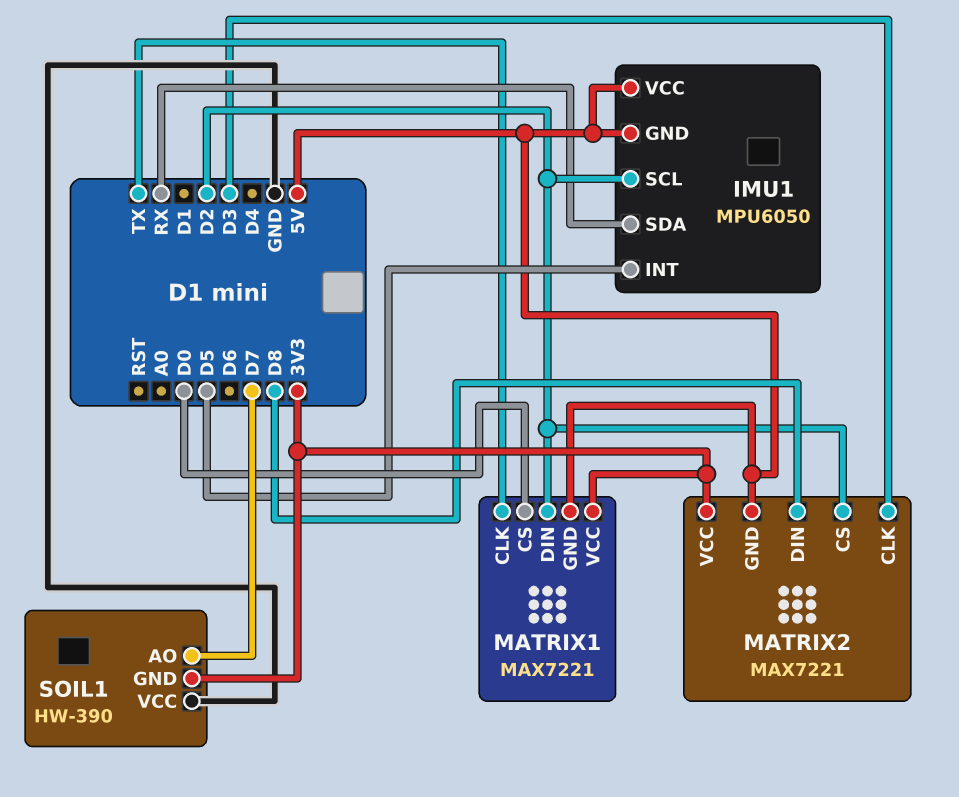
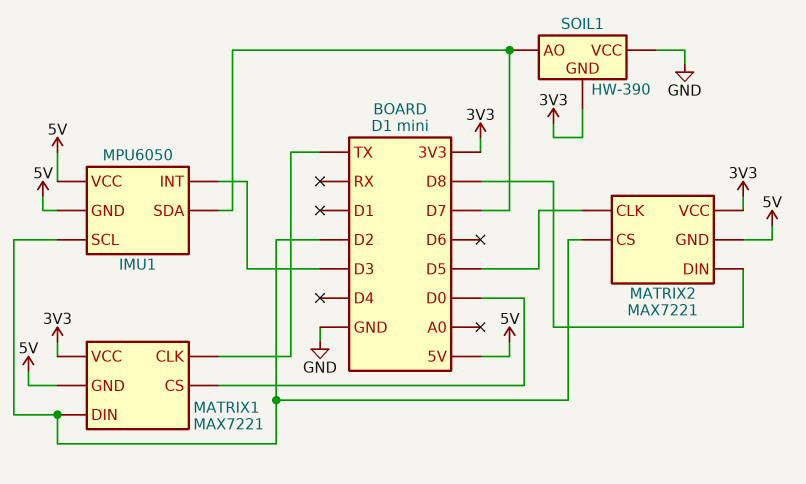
IMU1 pin INT: D5 -> D3
IMU1 pin SDA: RX -> D7
MATRIX2 pin CLK: D3 -> D5

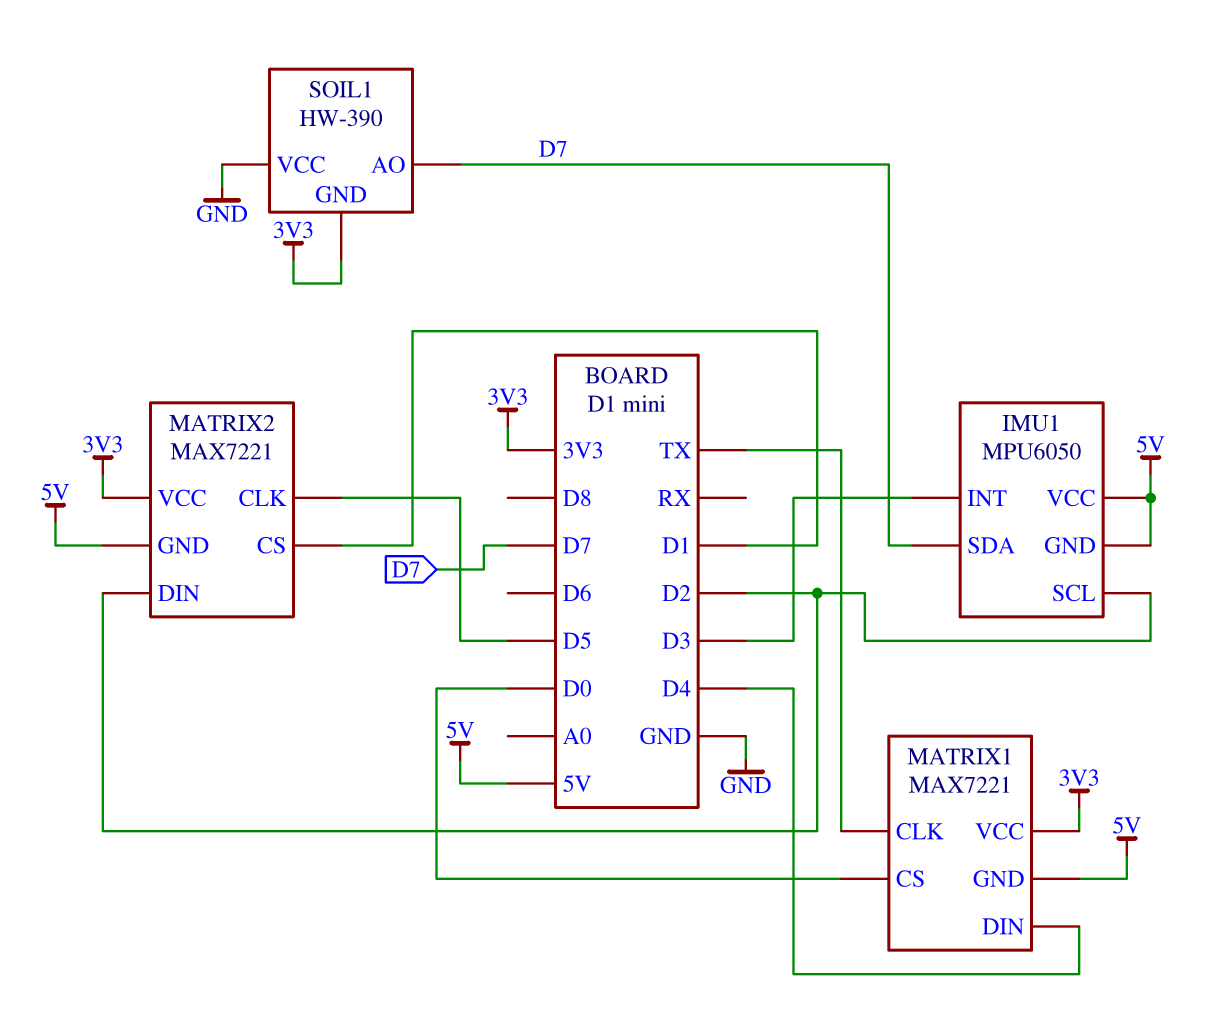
MATRIX1 pin DIN: D2 -> D4
MATRIX2 pin CS: D2 -> D1
MATRIX2 pin DIN: D8 -> D2

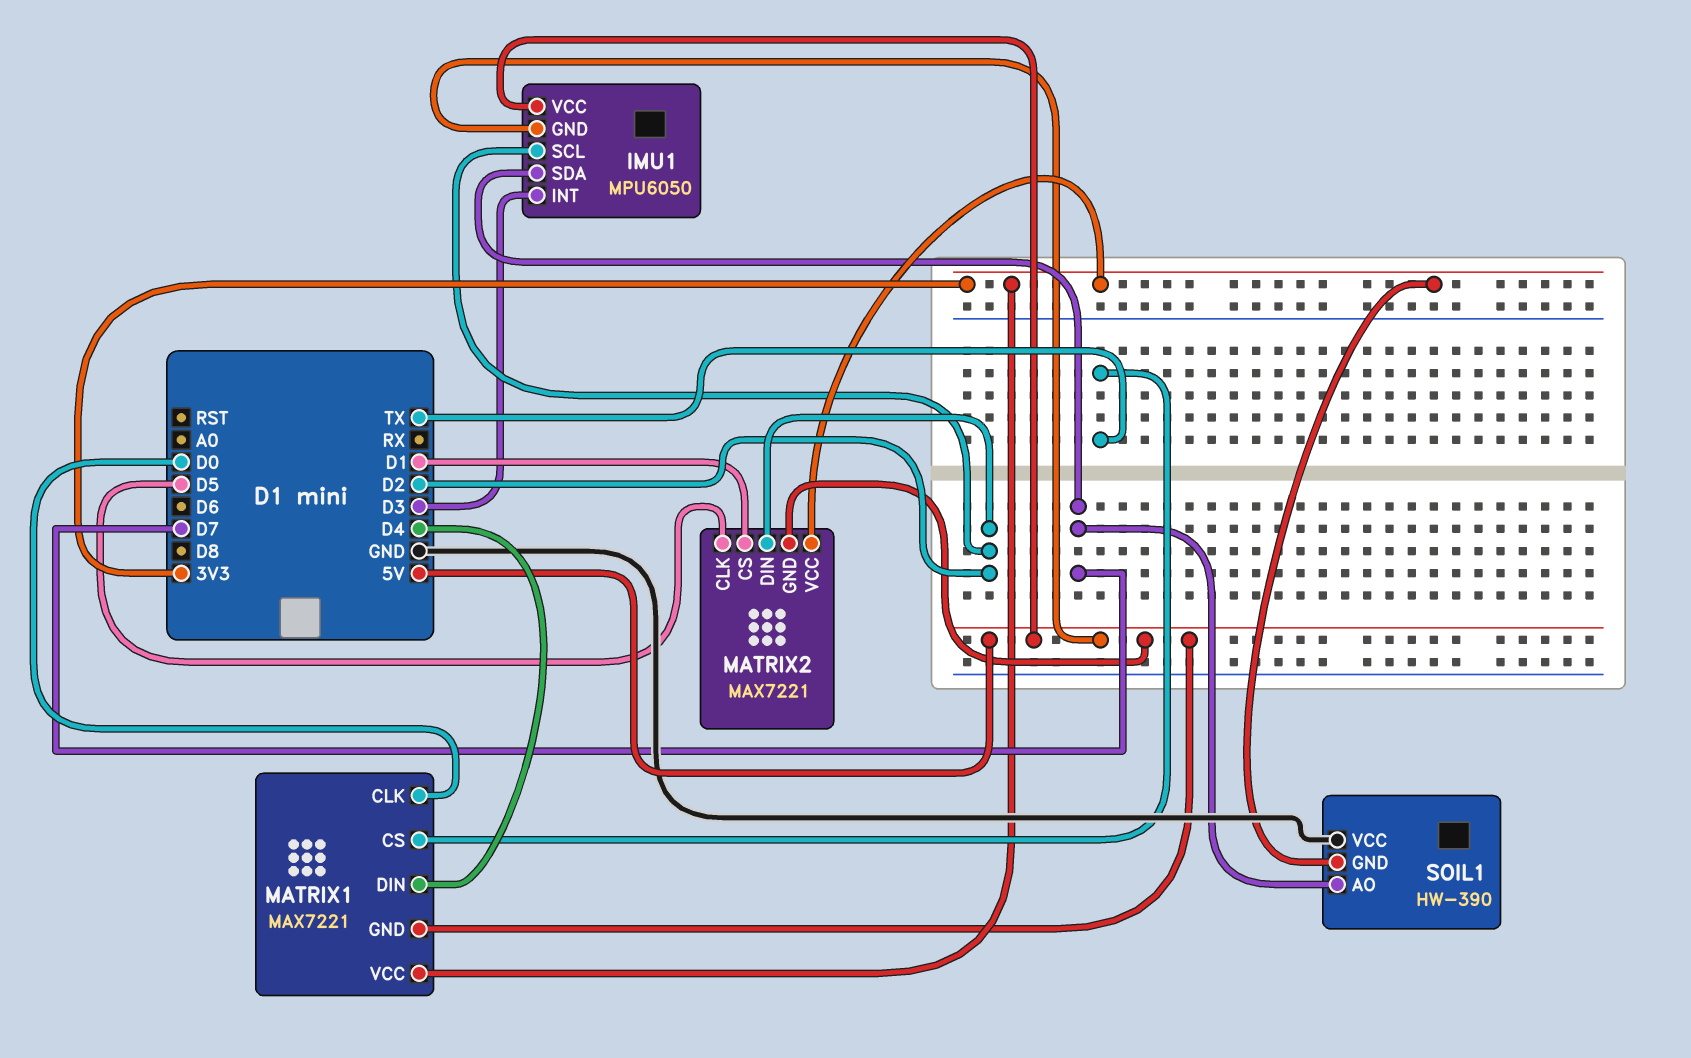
MATRIX1 pin CLK: TX -> D0
MATRIX1 pin CS: D0 -> TX

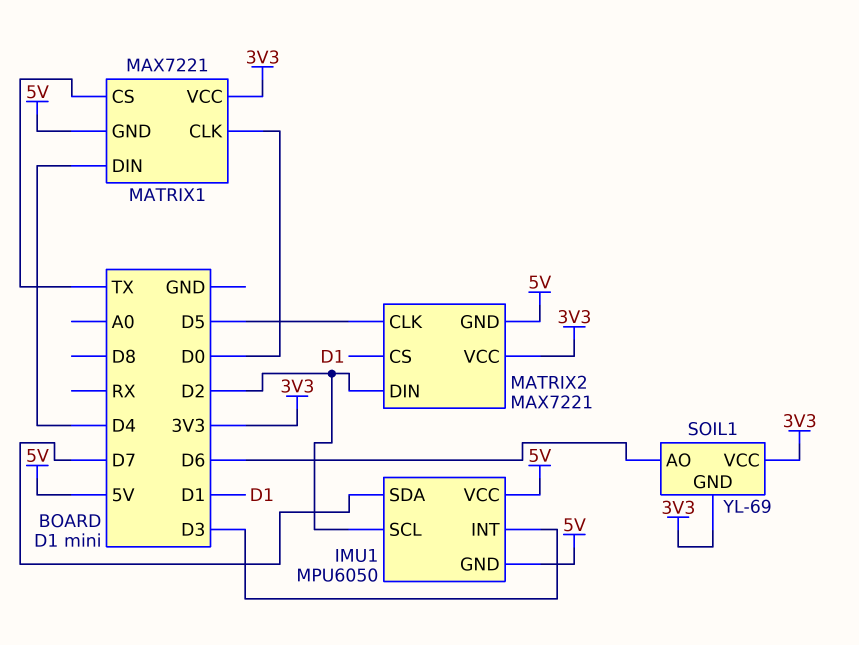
SOIL1: HW-390 -> YL-69
SOIL1 pin AO: D7 -> D6
SOIL1 pin VCC: GND -> 3V3

